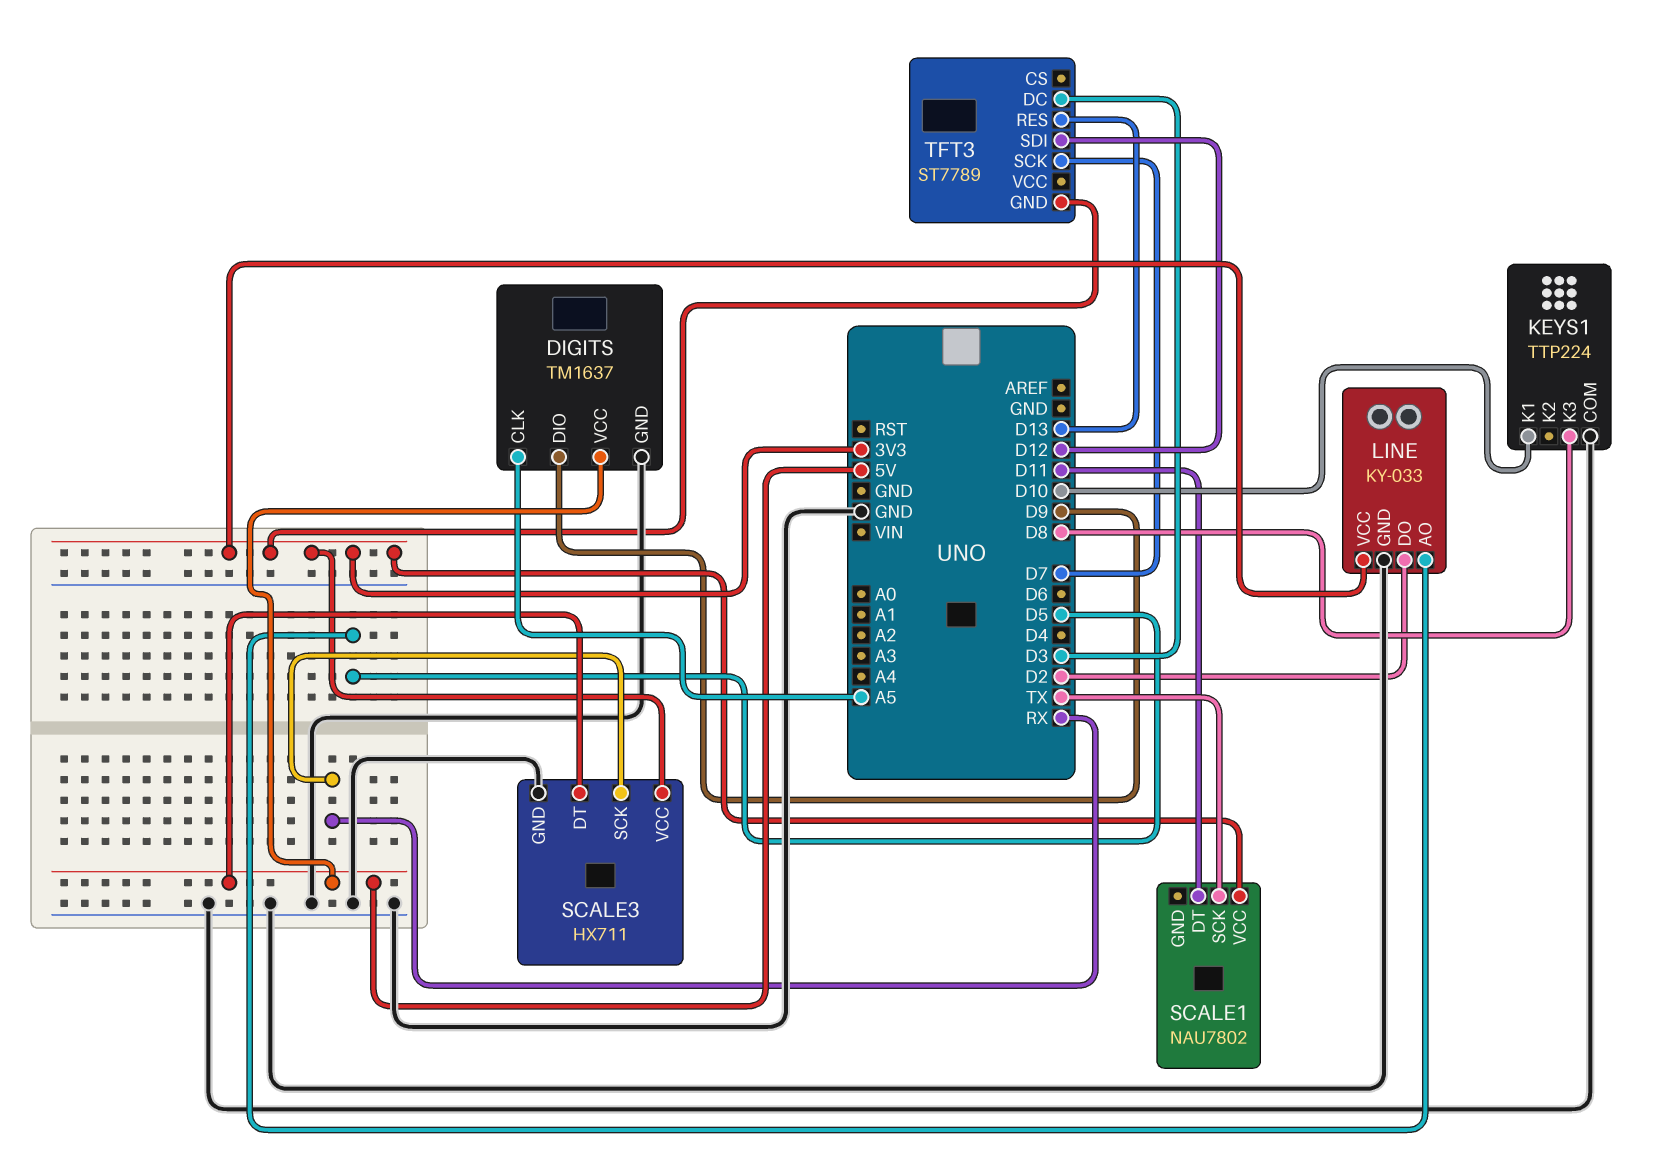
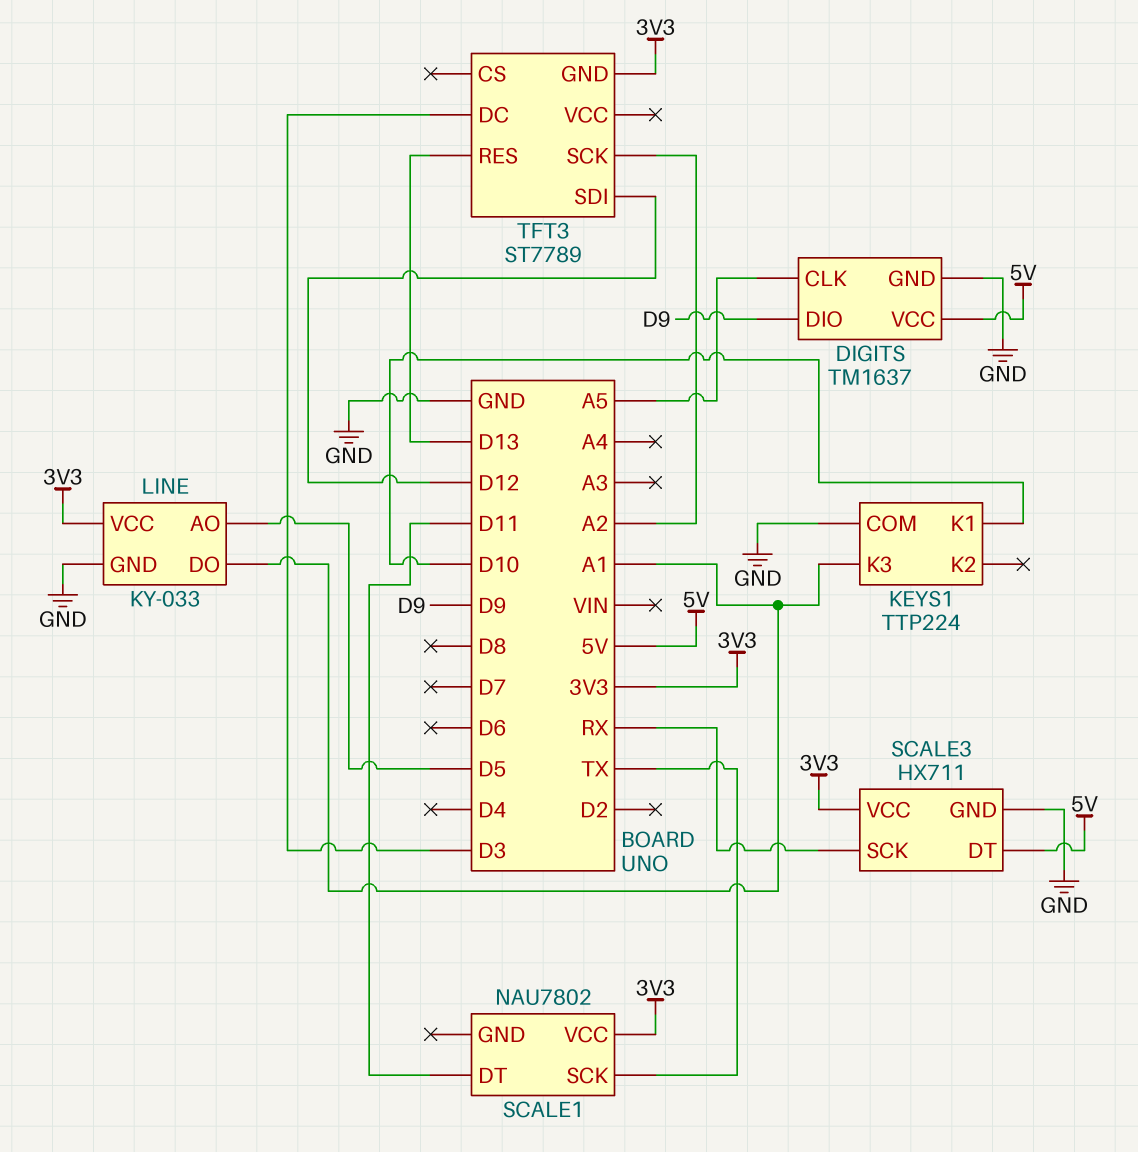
KEYS1 pin K3: D8 -> A1
LINE pin DO: D2 -> A1
TFT3 pin SCK: D7 -> A2

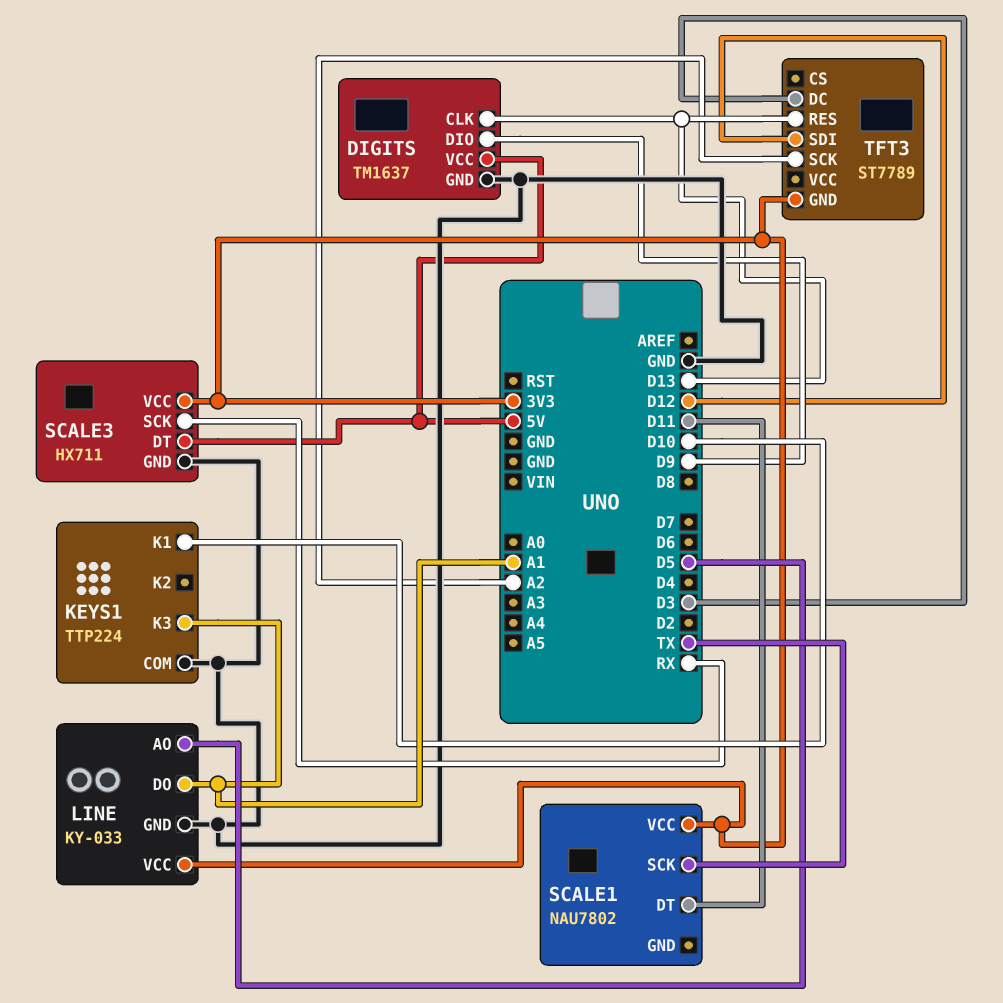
DIGITS pin CLK: A5 -> D13

